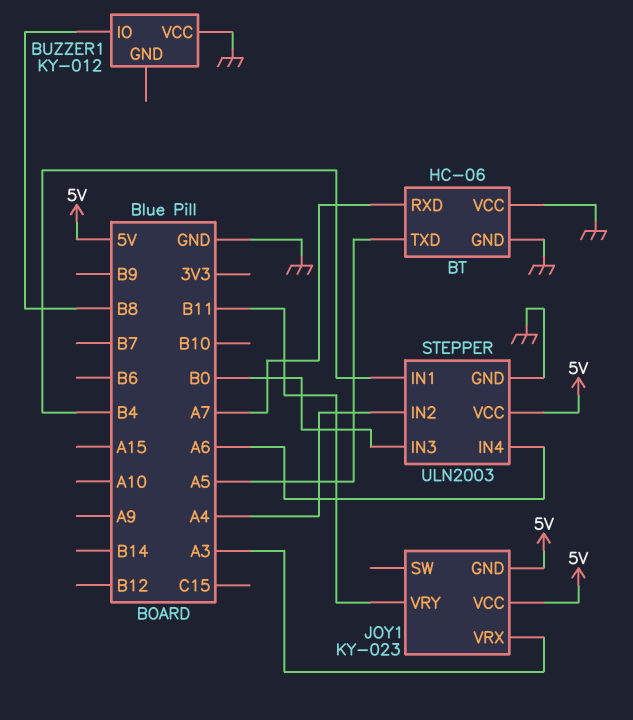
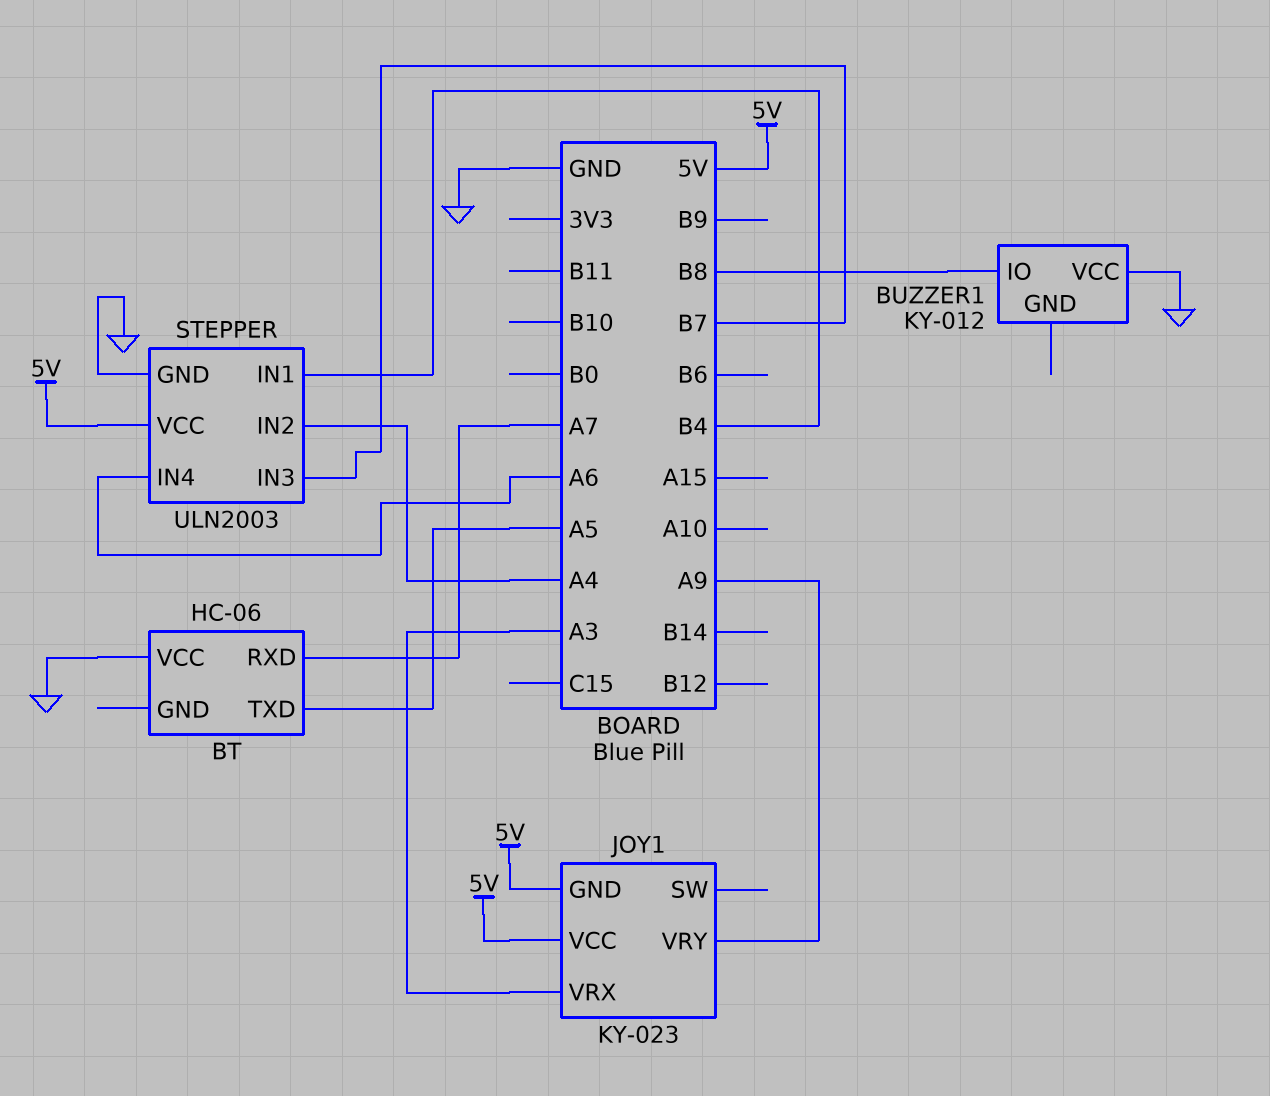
BT pin GND: GND -> none
JOY1 pin VRY: B11 -> A9
STEPPER pin IN3: B0 -> B7

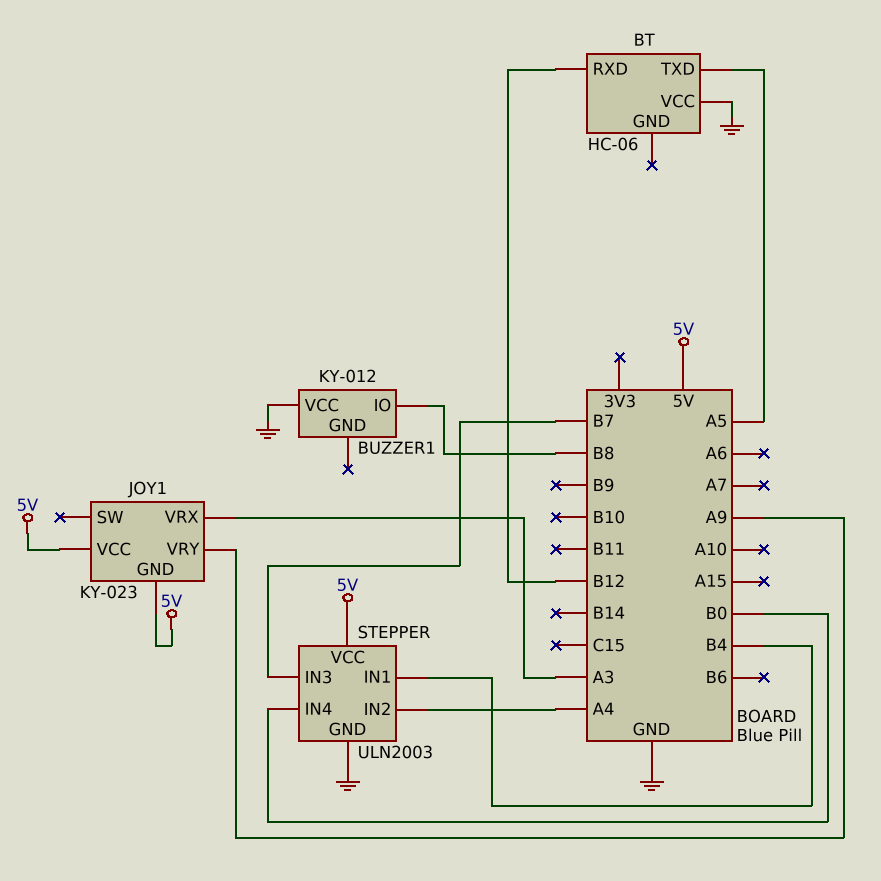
BT pin RXD: A7 -> B12
STEPPER pin IN4: A6 -> B0

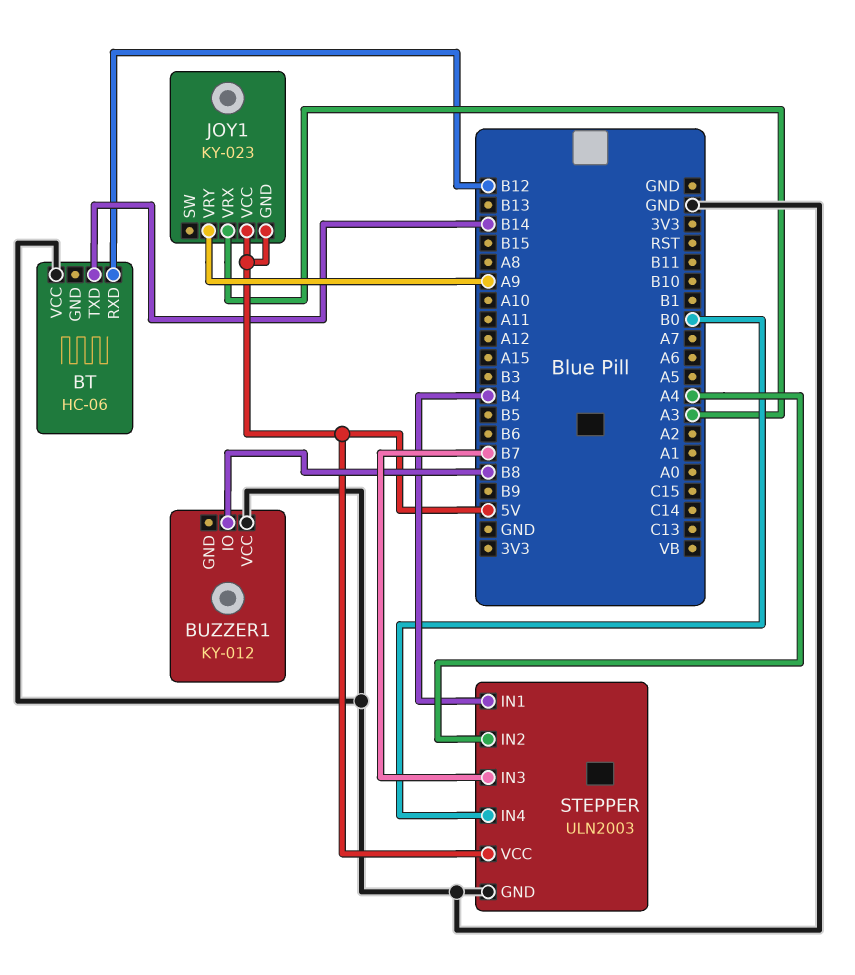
BT pin TXD: A5 -> B14

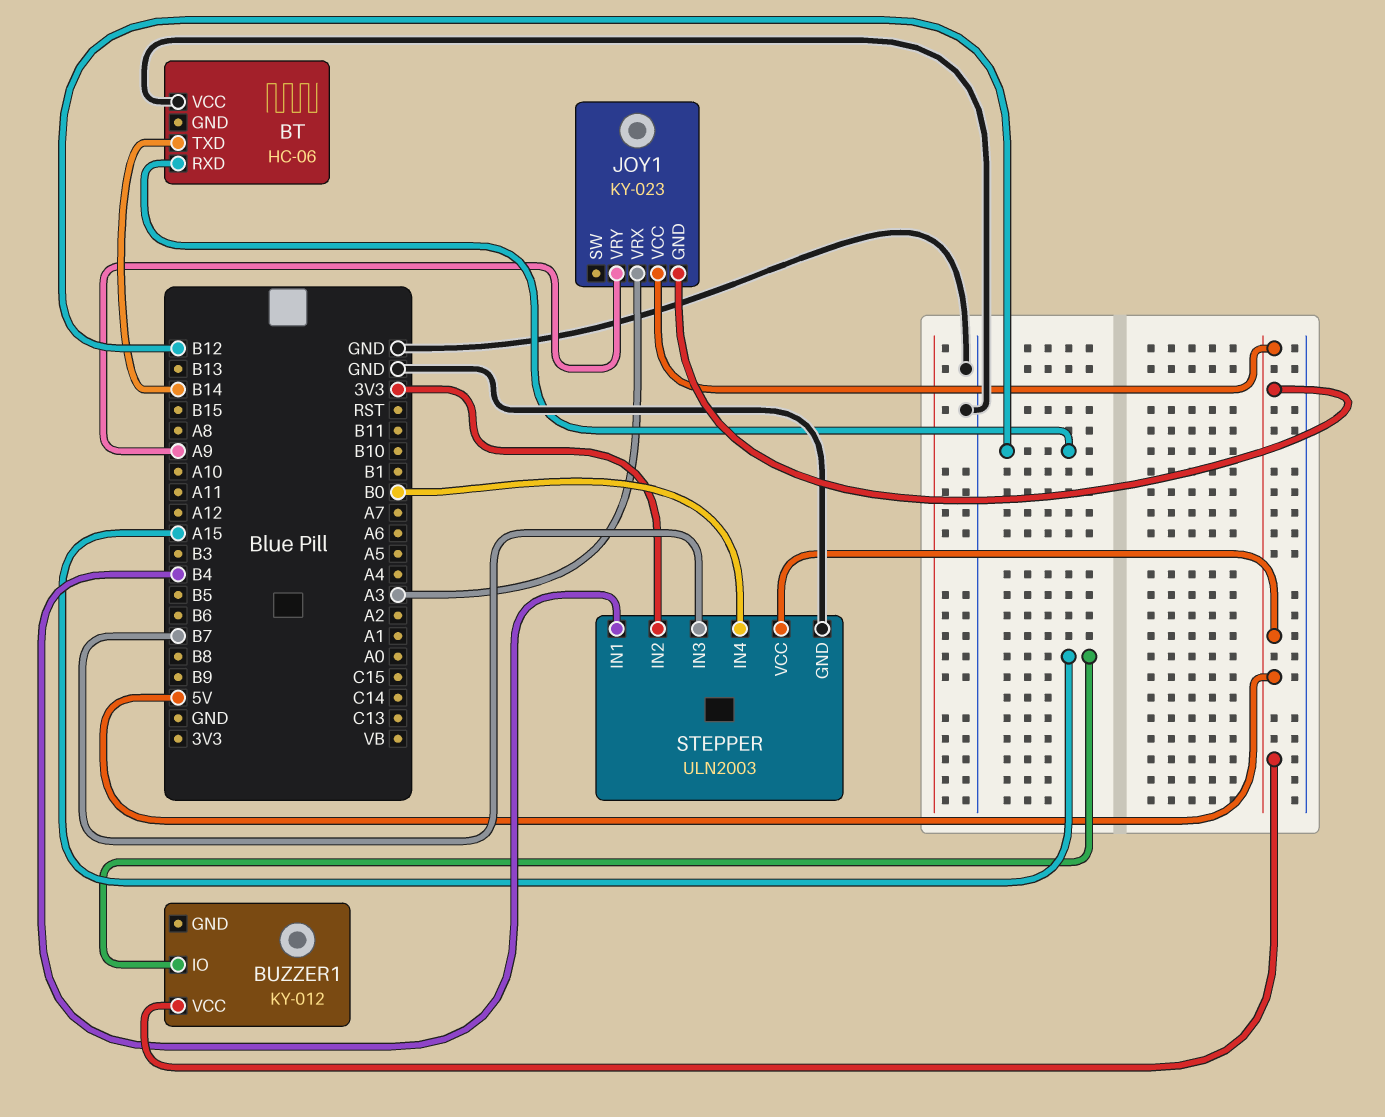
BUZZER1 pin IO: B8 -> A15
BUZZER1 pin VCC: GND -> 5V
STEPPER pin IN2: A4 -> 3V3

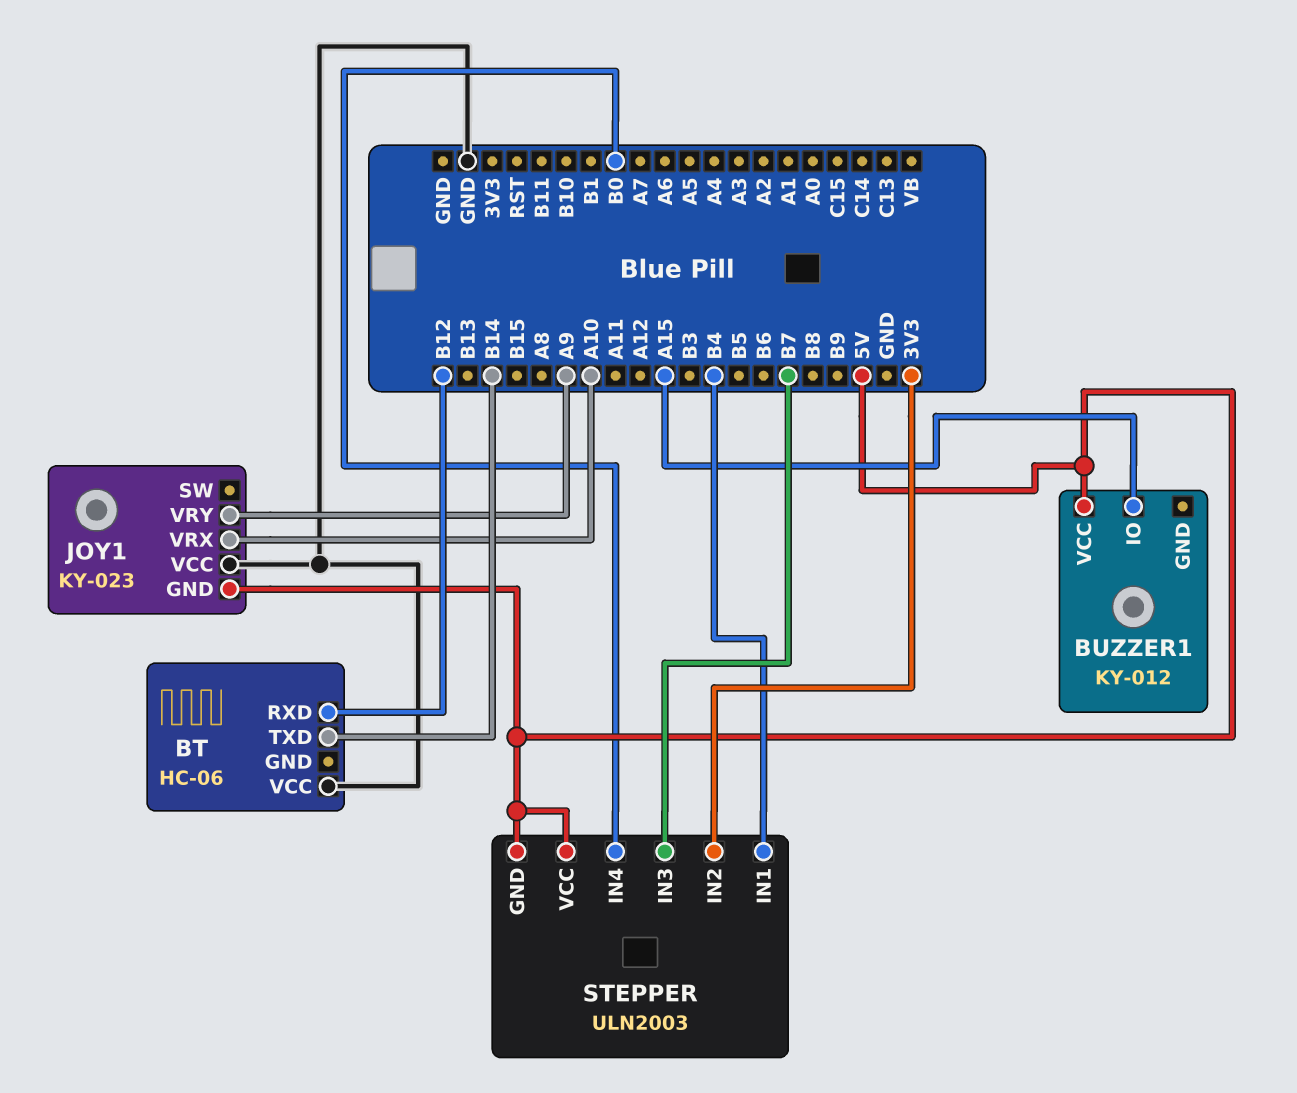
JOY1 pin VCC: 5V -> GND
JOY1 pin VRX: A3 -> A10
STEPPER pin GND: GND -> 5V

